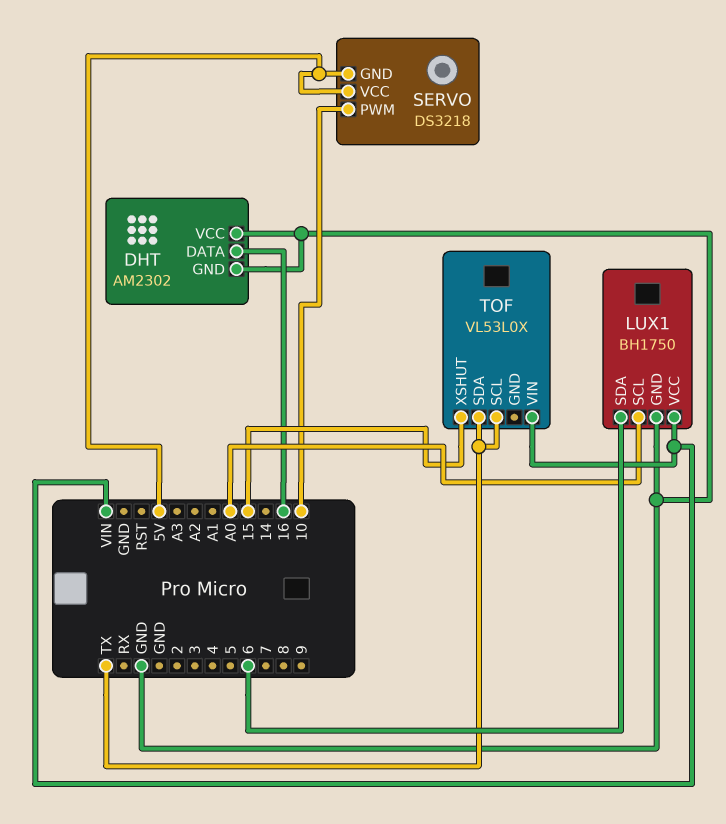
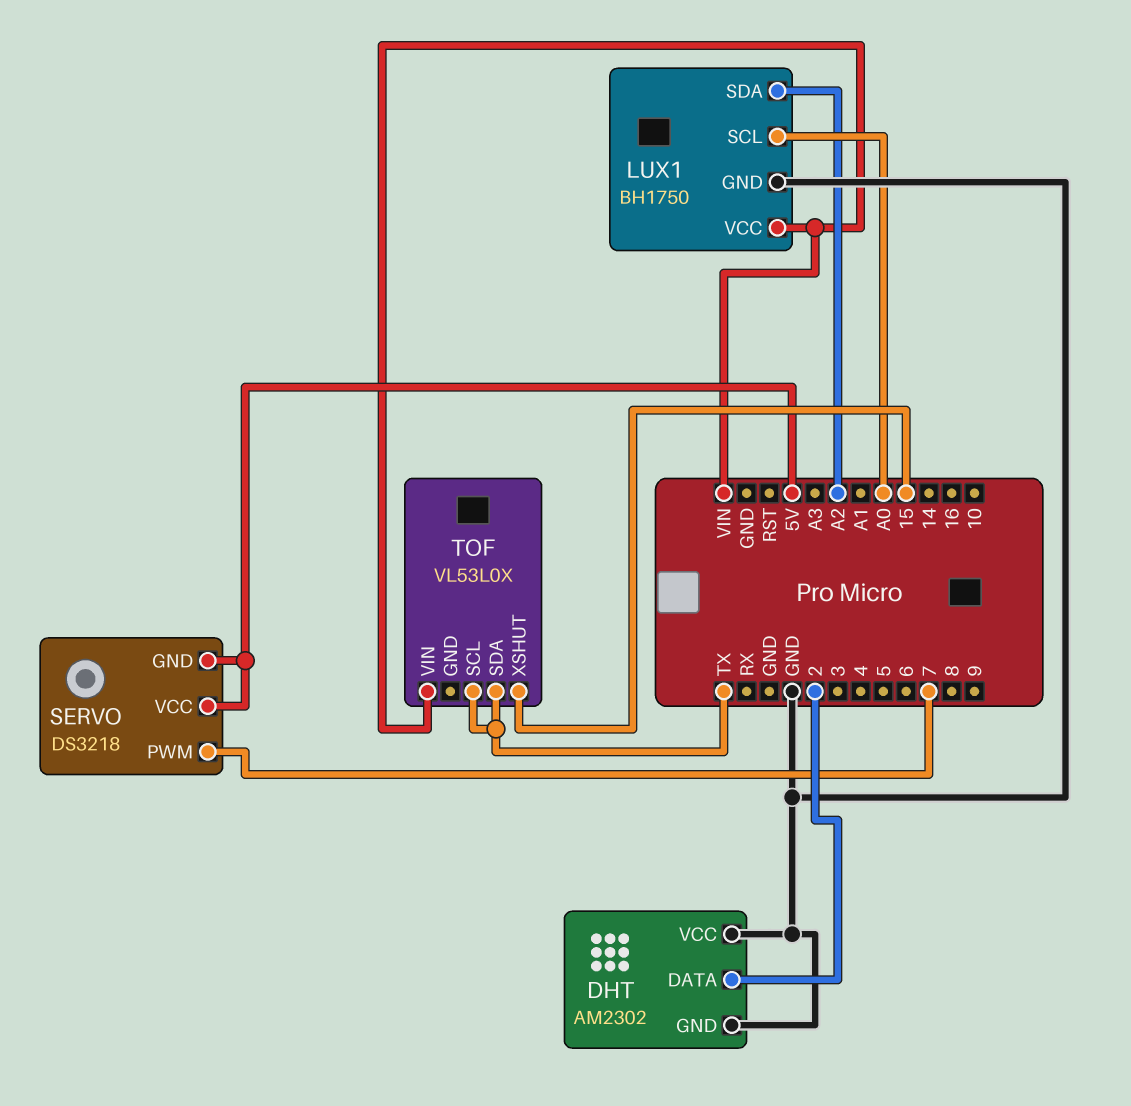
DHT pin DATA: 16 -> 2
LUX1 pin SDA: 6 -> A2
SERVO pin PWM: 10 -> 7

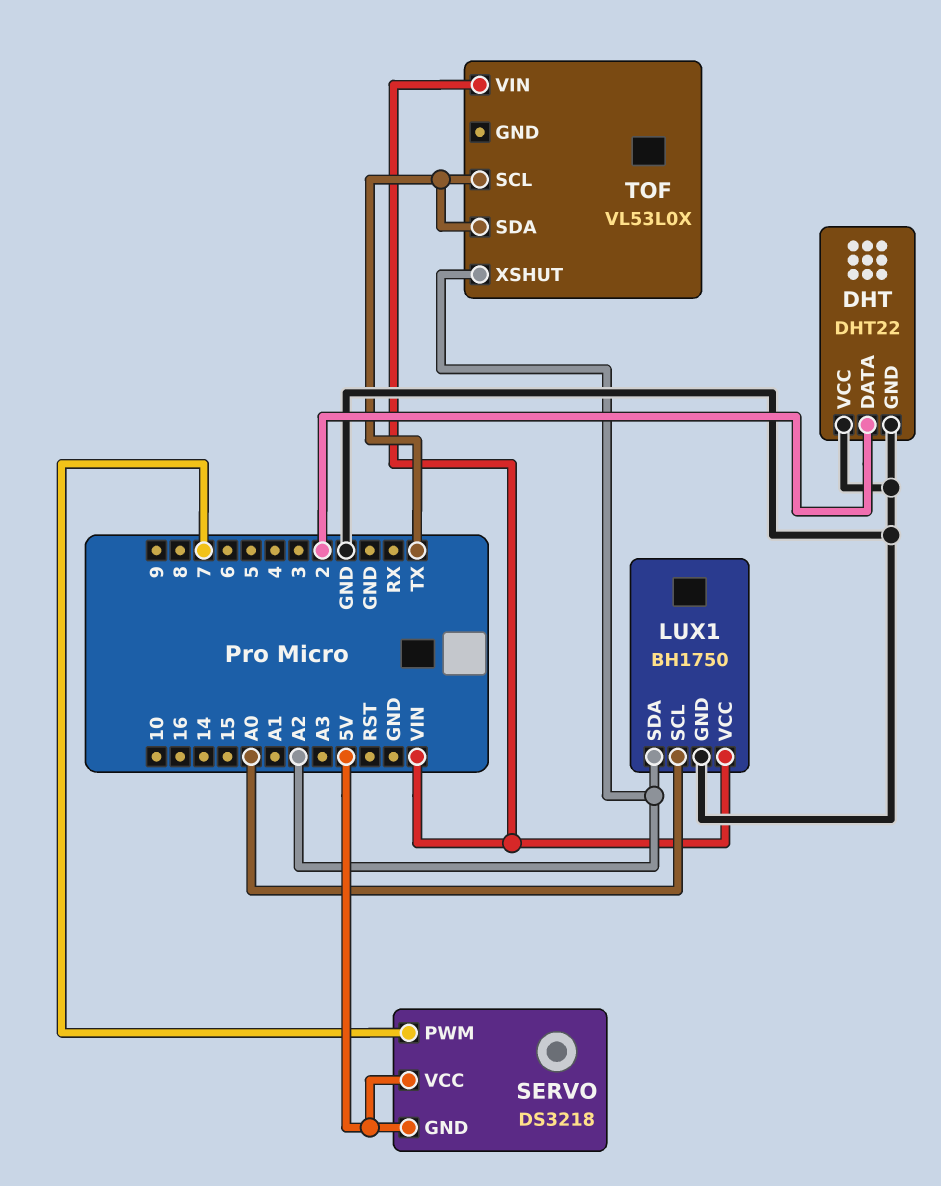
DHT: AM2302 -> DHT22
TOF pin XSHUT: 15 -> A2

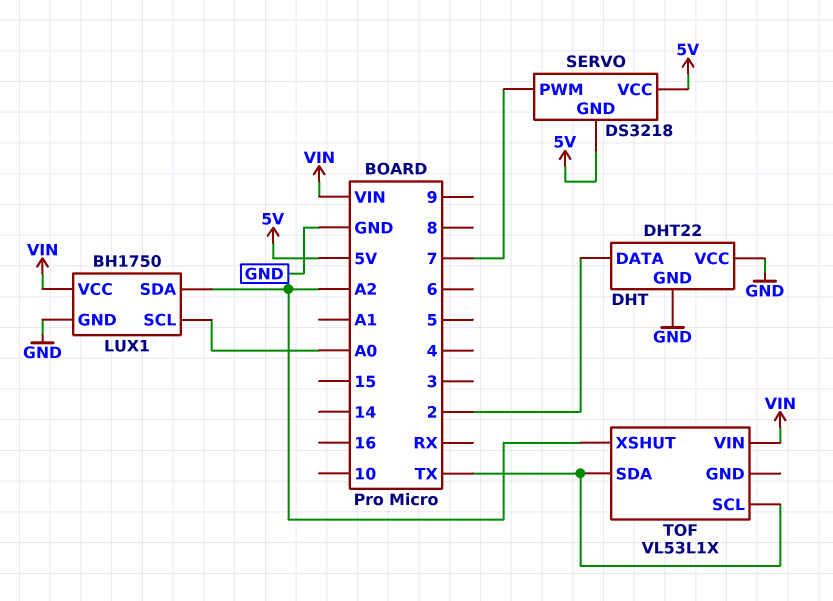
TOF: VL53L0X -> VL53L1X

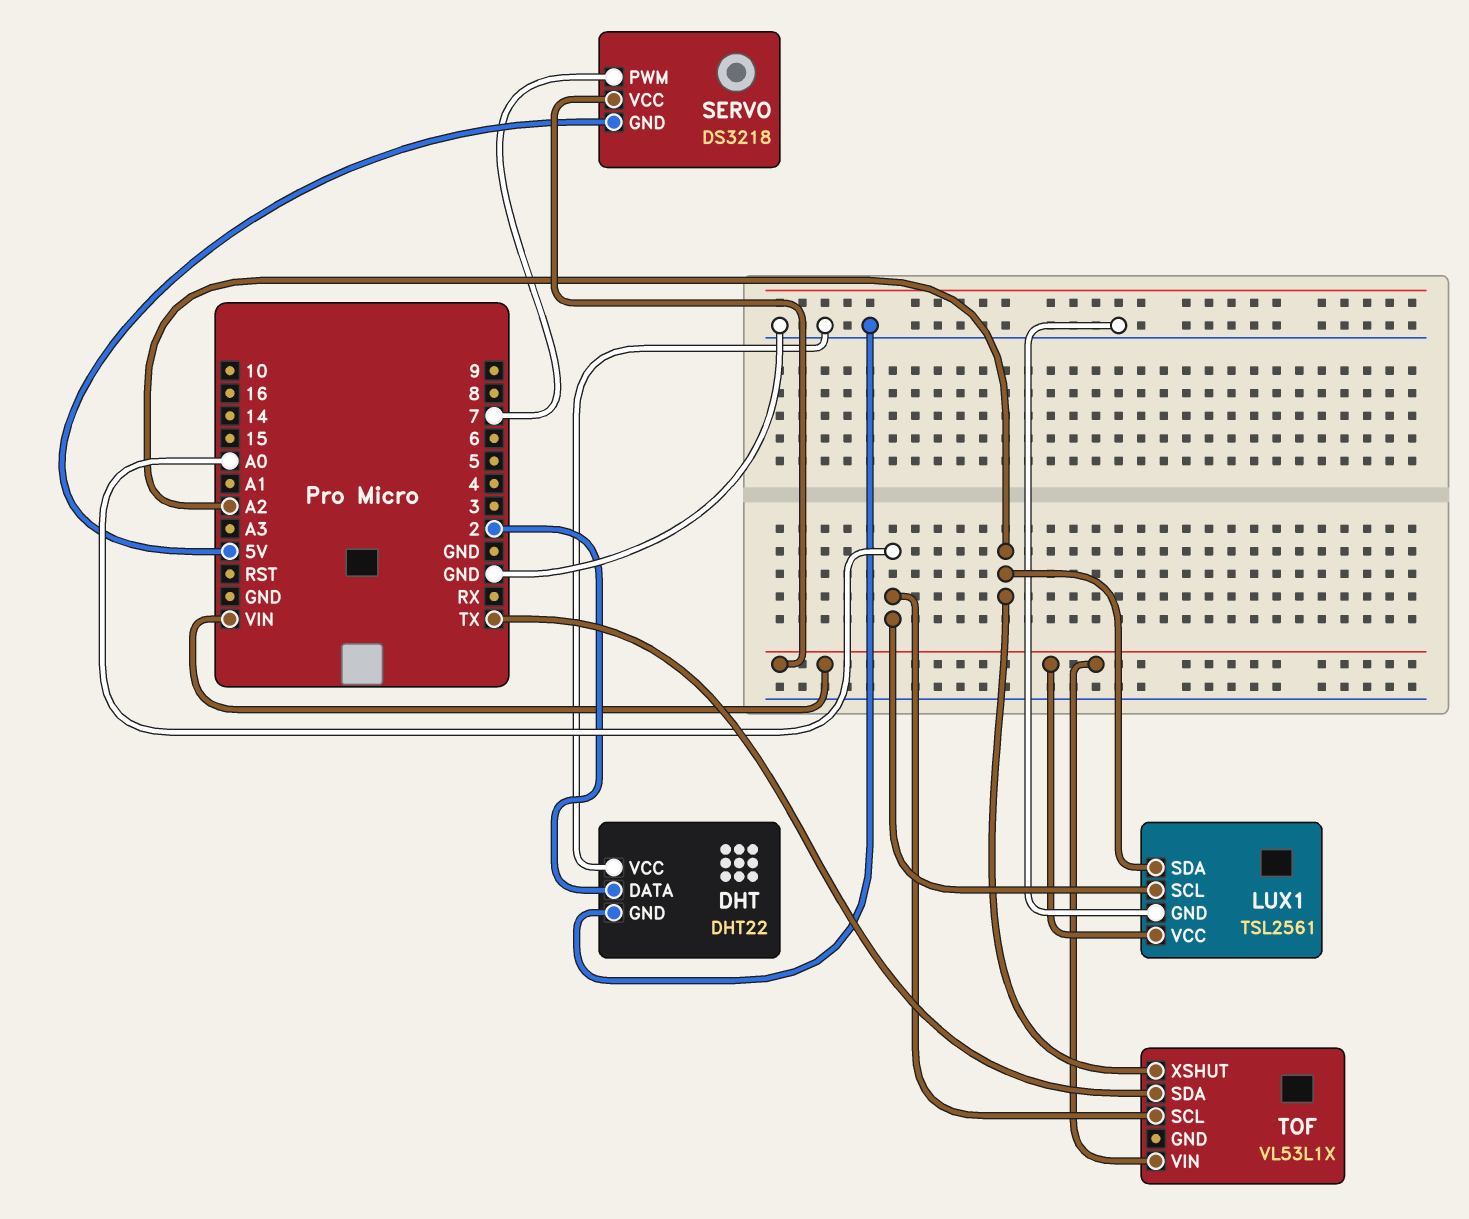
LUX1: BH1750 -> TSL2561
SERVO pin VCC: 5V -> VIN
TOF pin SCL: TX -> A0

